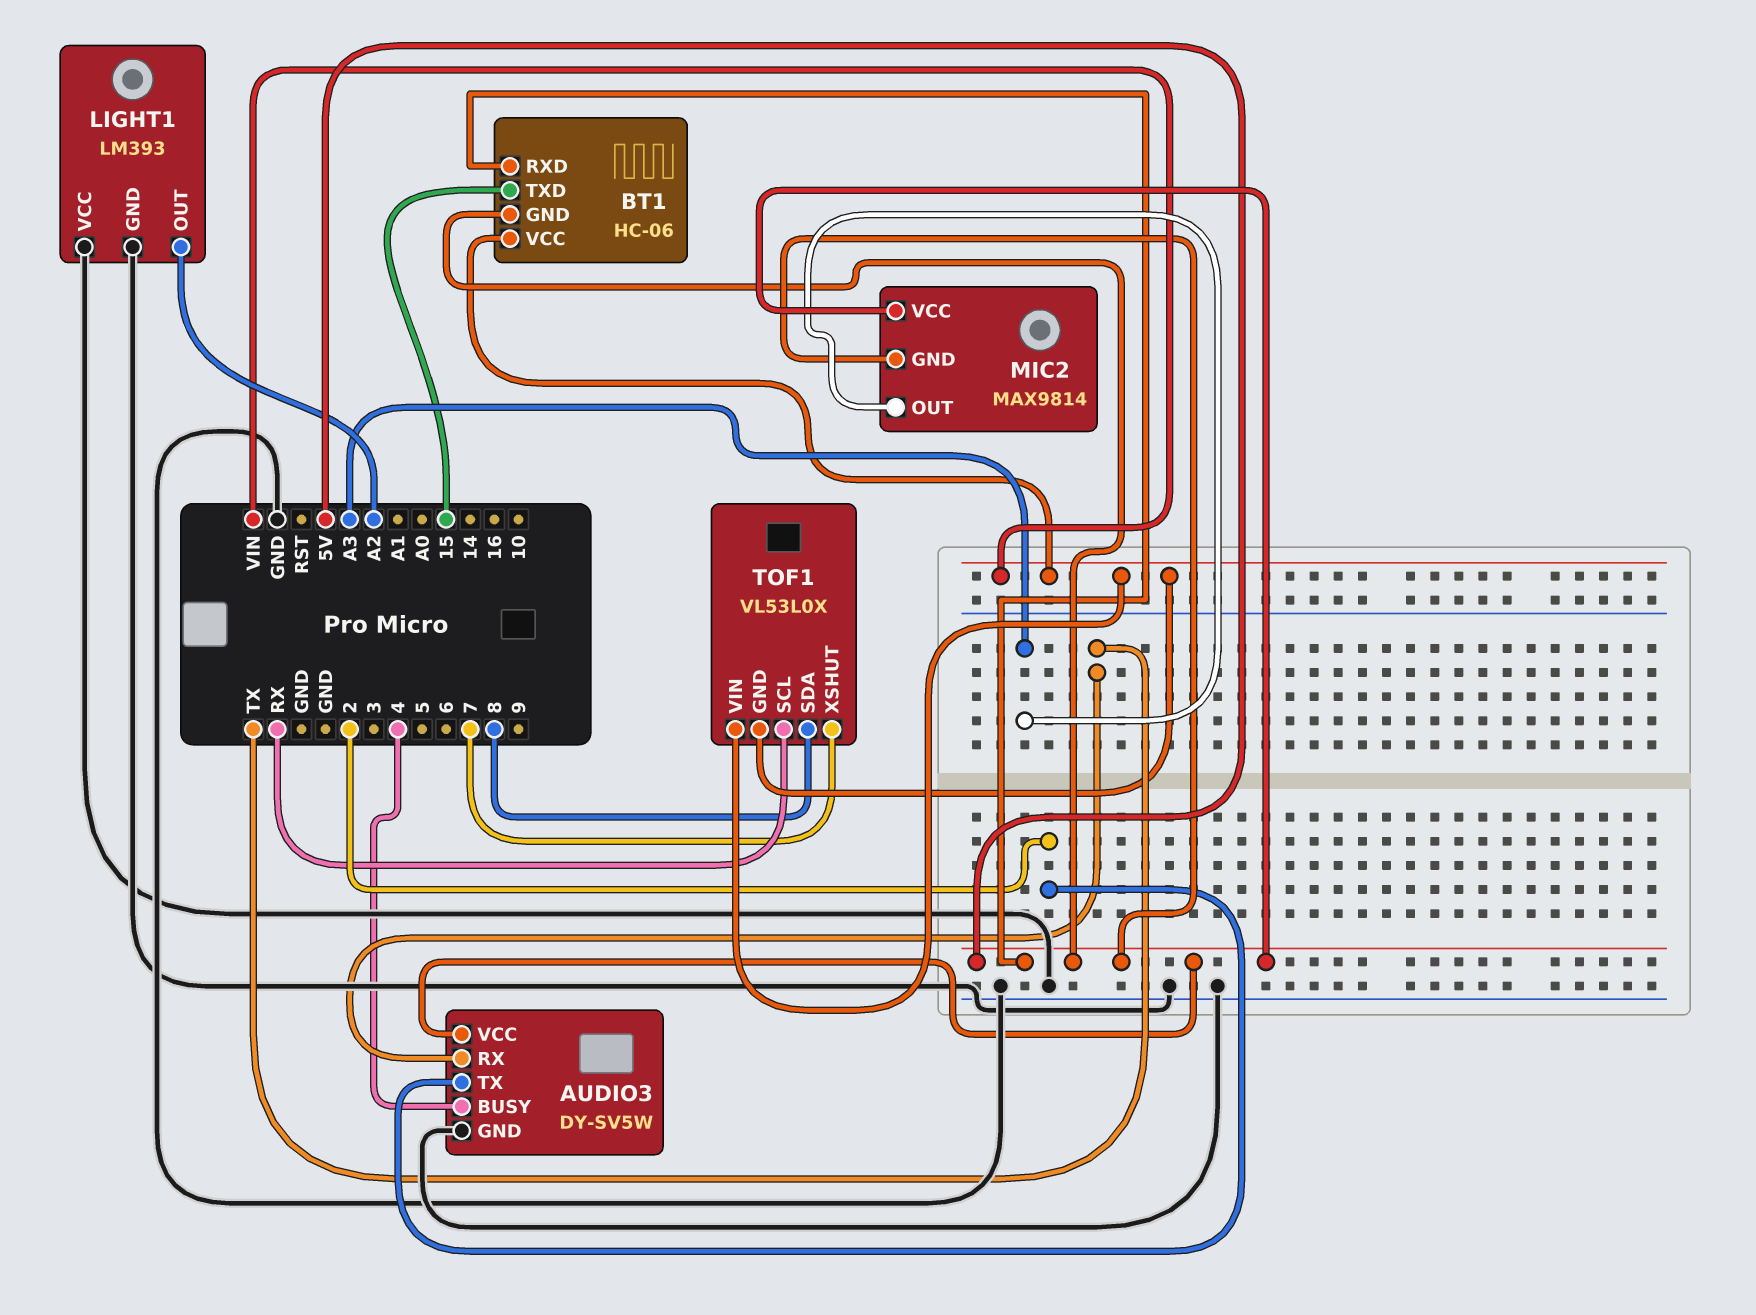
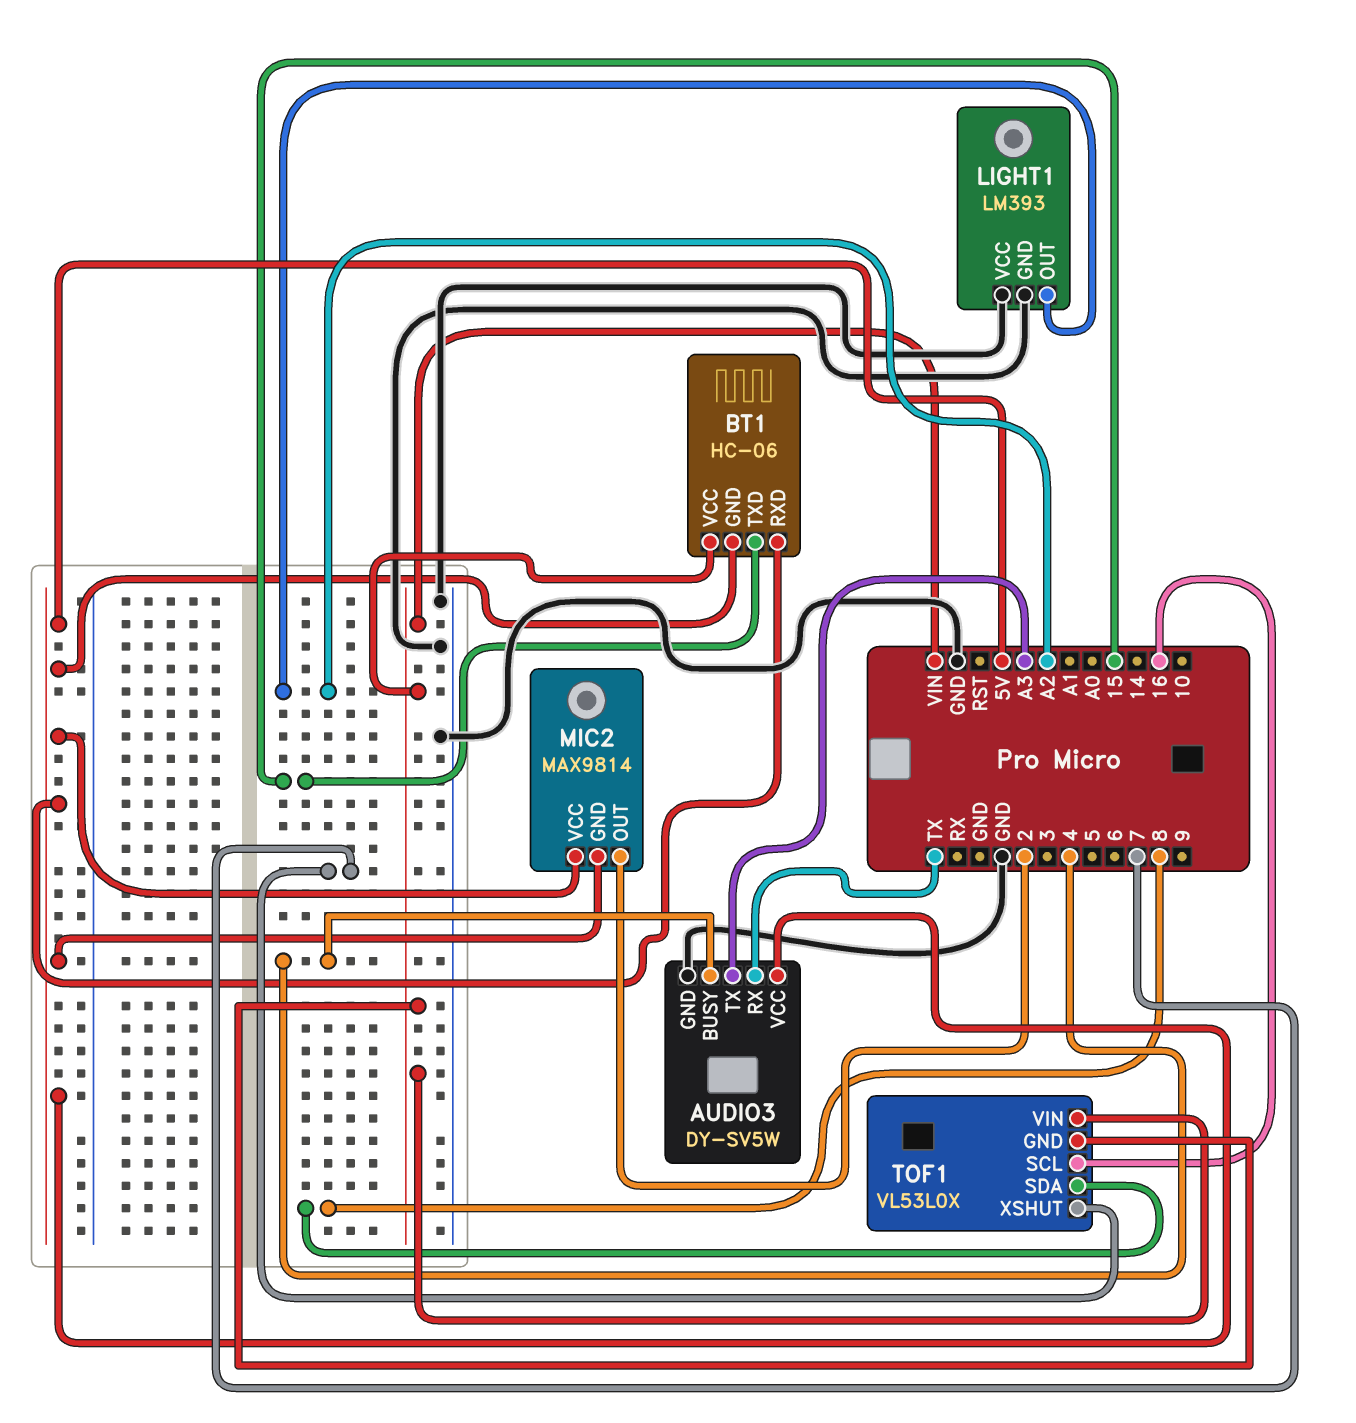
AUDIO3 pin TX: 2 -> A3
MIC2 pin OUT: A3 -> 2
TOF1 pin SCL: RX -> 16

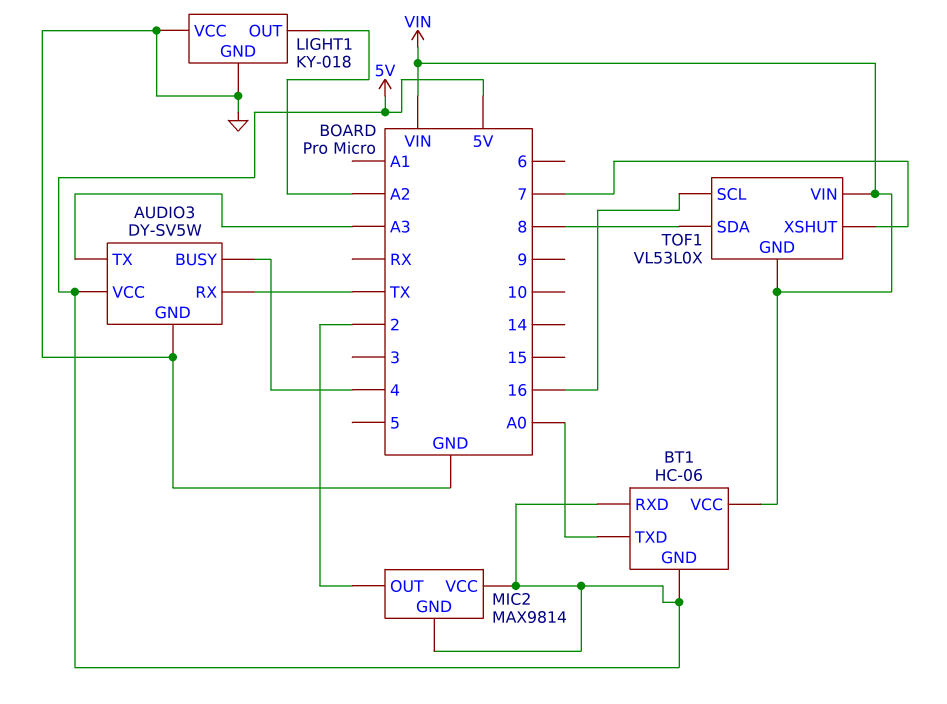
BT1 pin TXD: 15 -> A0
LIGHT1: LM393 -> KY-018

